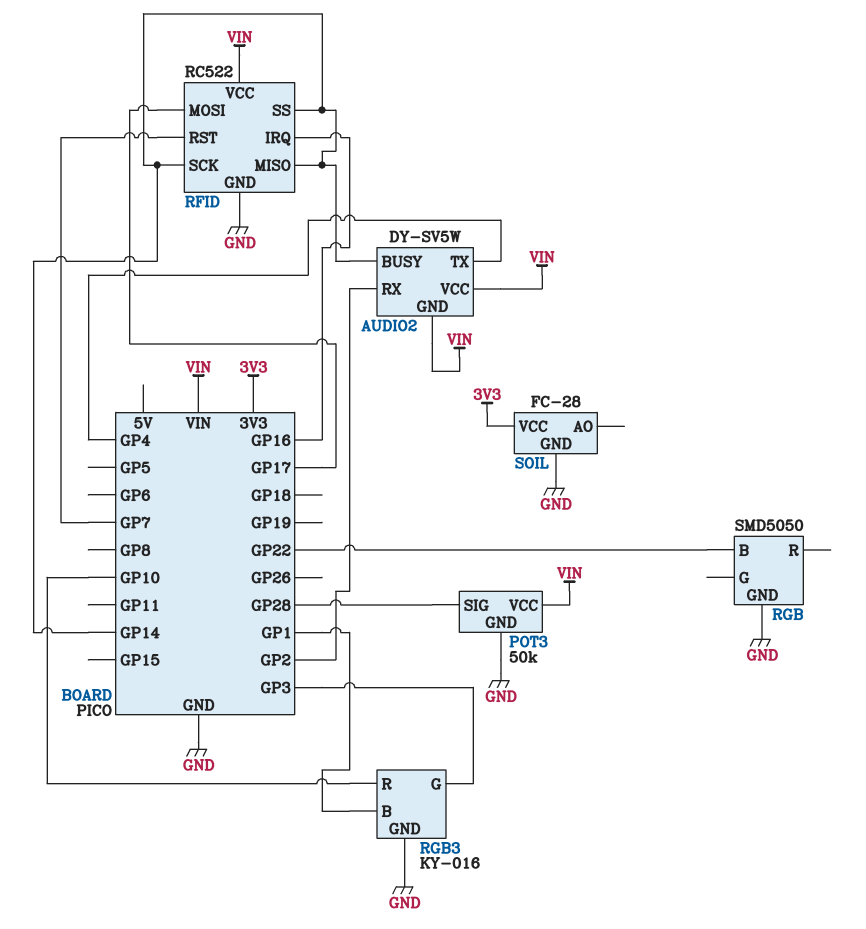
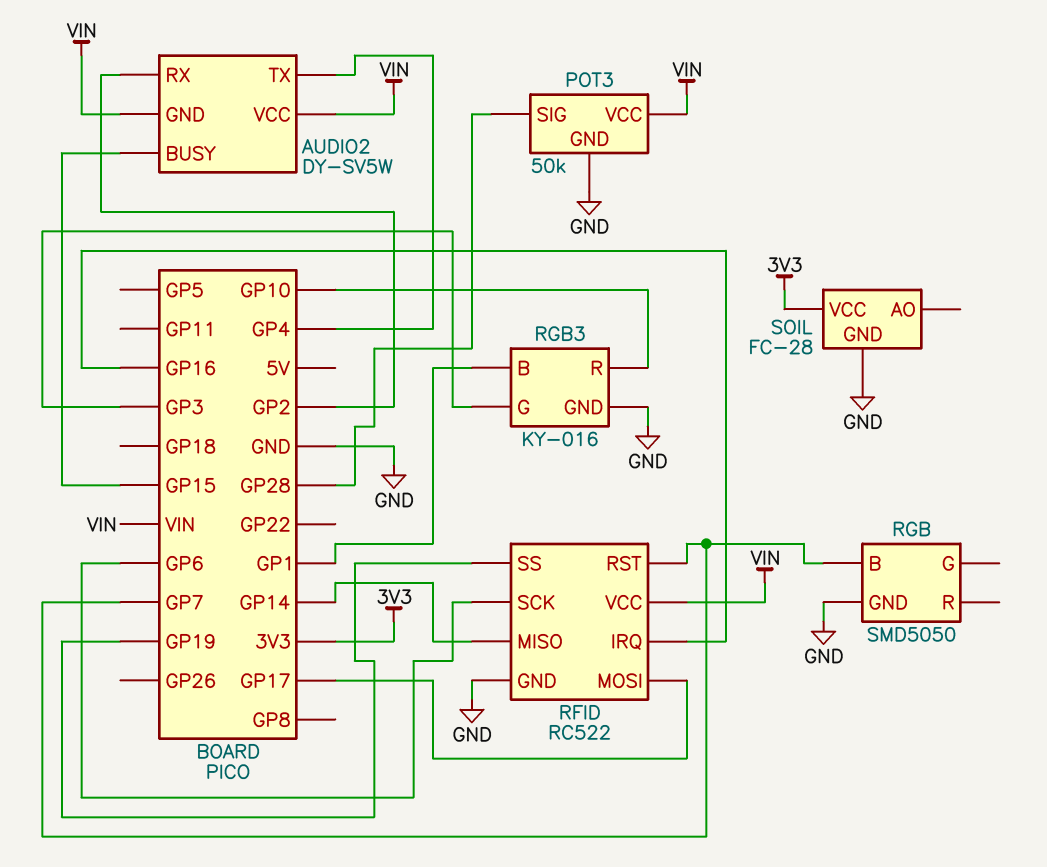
AUDIO2 pin BUSY: GP14 -> GP15
RFID pin SCK: GP14 -> GP6
RFID pin SS: GP14 -> GP19
RGB pin B: GP22 -> GP7

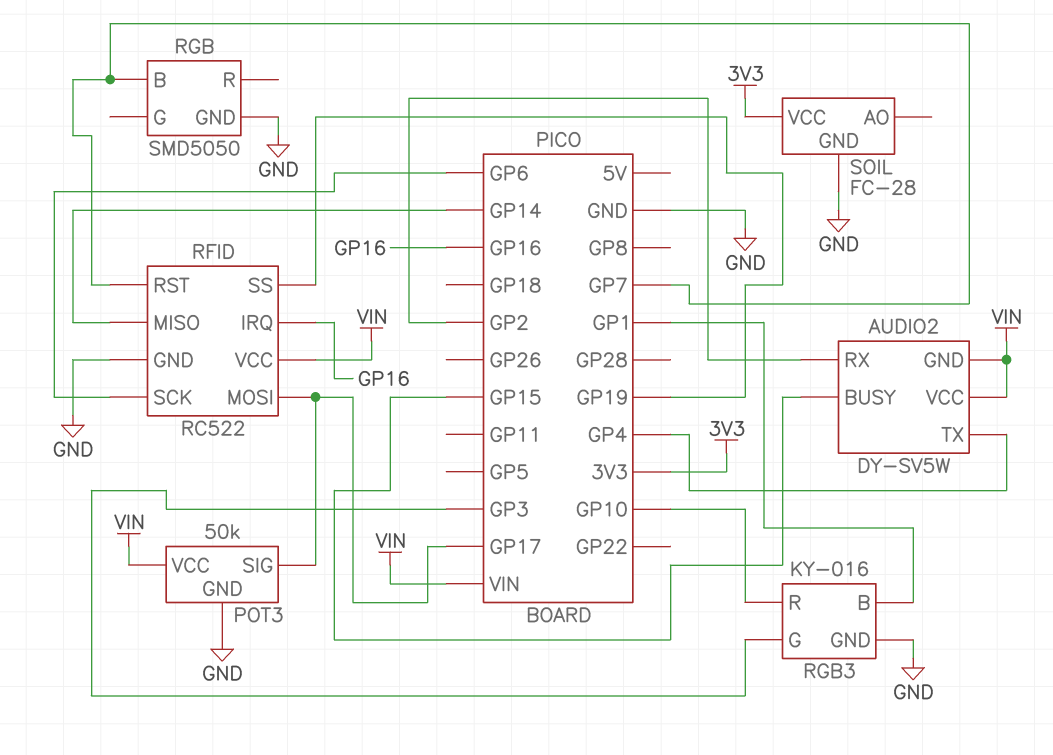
POT3 pin SIG: GP28 -> GP17

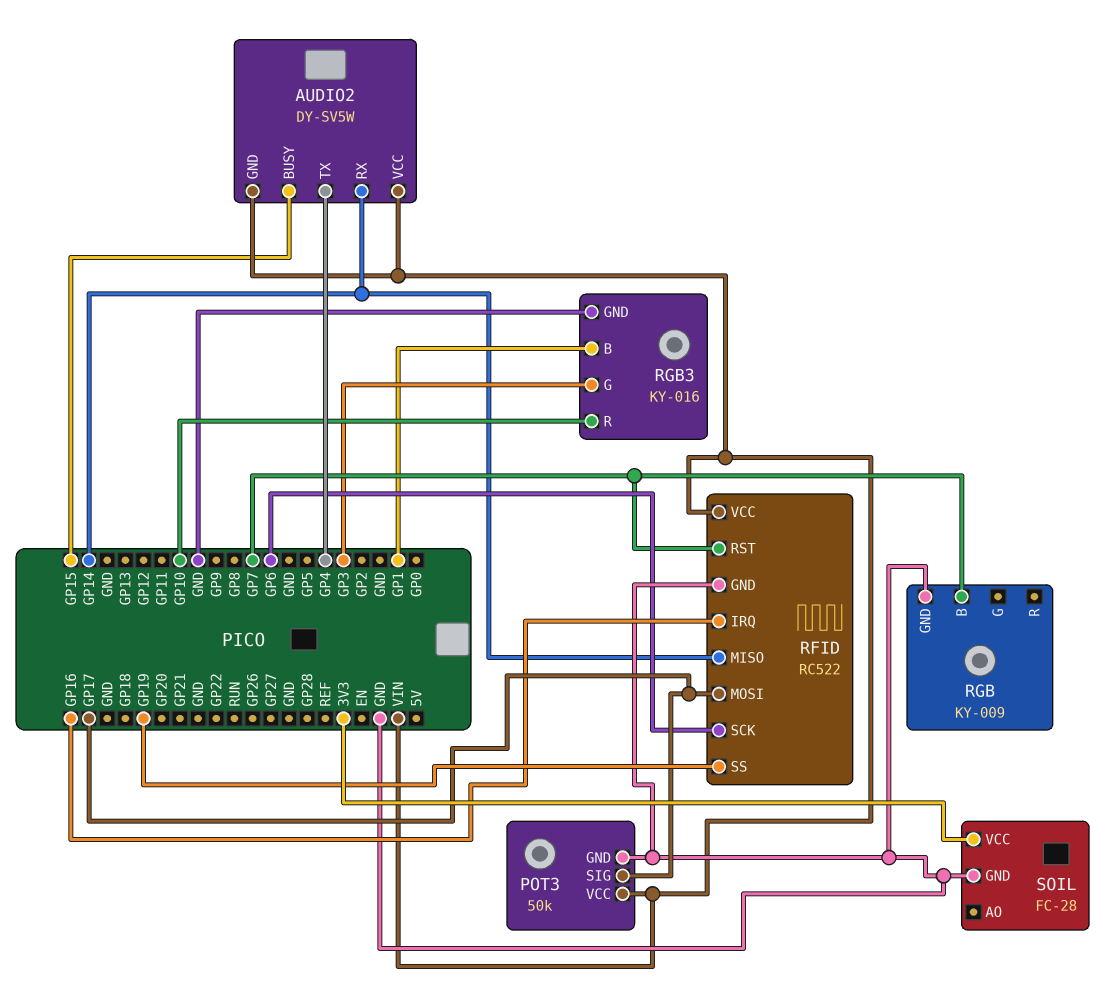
AUDIO2 pin RX: GP2 -> GP14
RGB: SMD5050 -> KY-009

